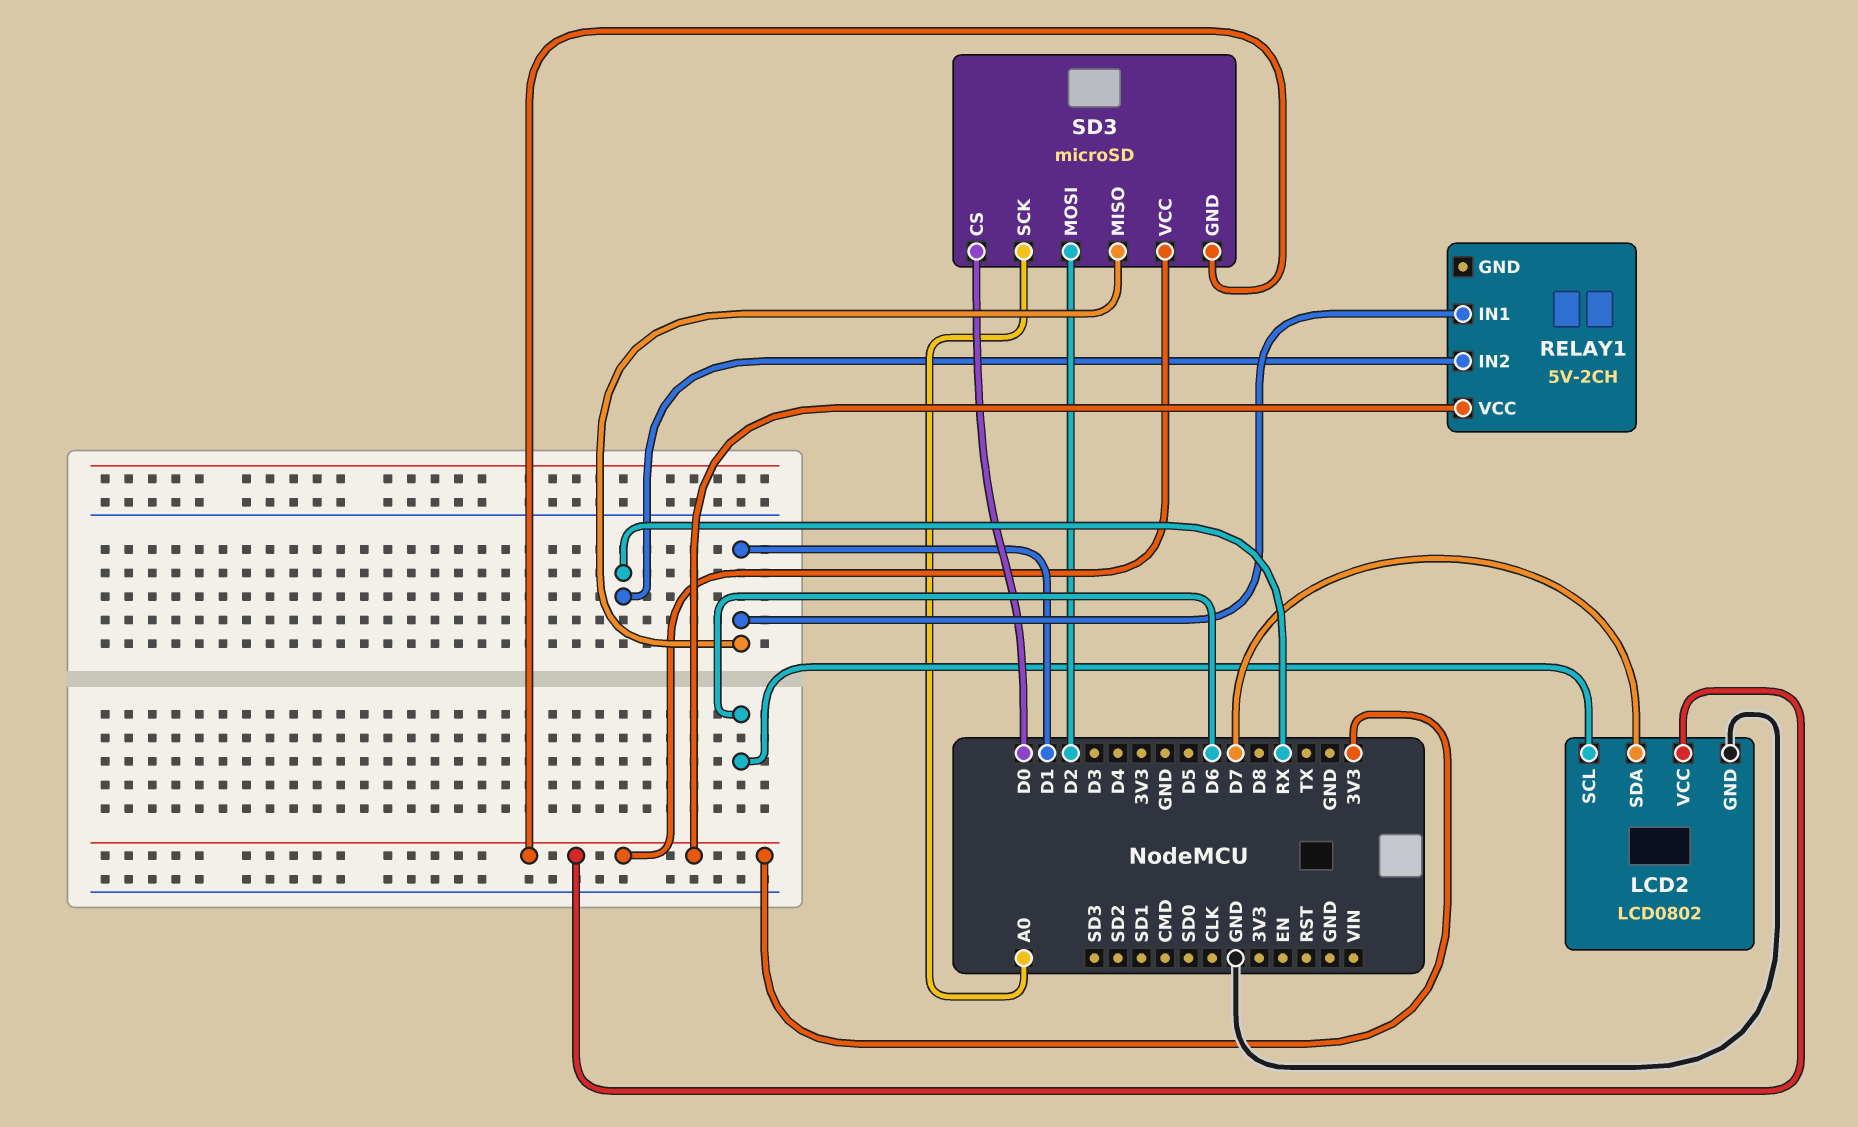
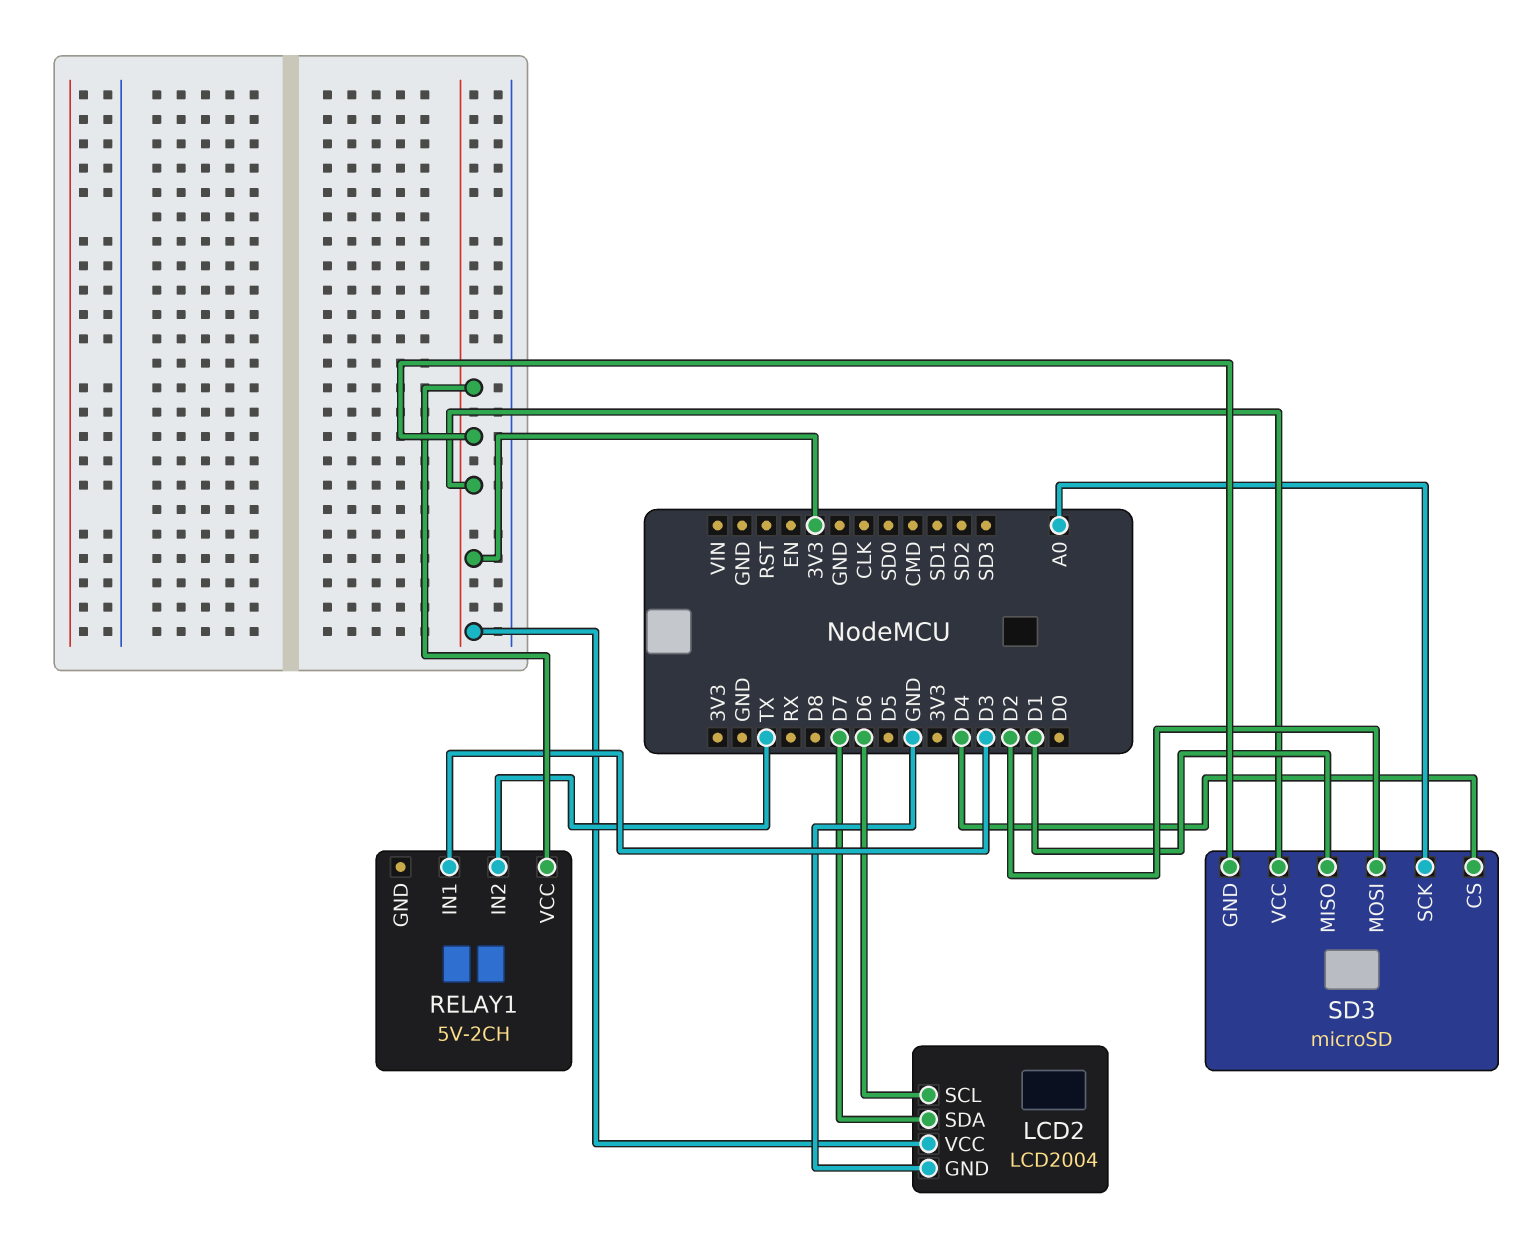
LCD2: LCD0802 -> LCD2004
RELAY1 pin IN1: D1 -> D3
RELAY1 pin IN2: RX -> TX
SD3 pin CS: D0 -> D4

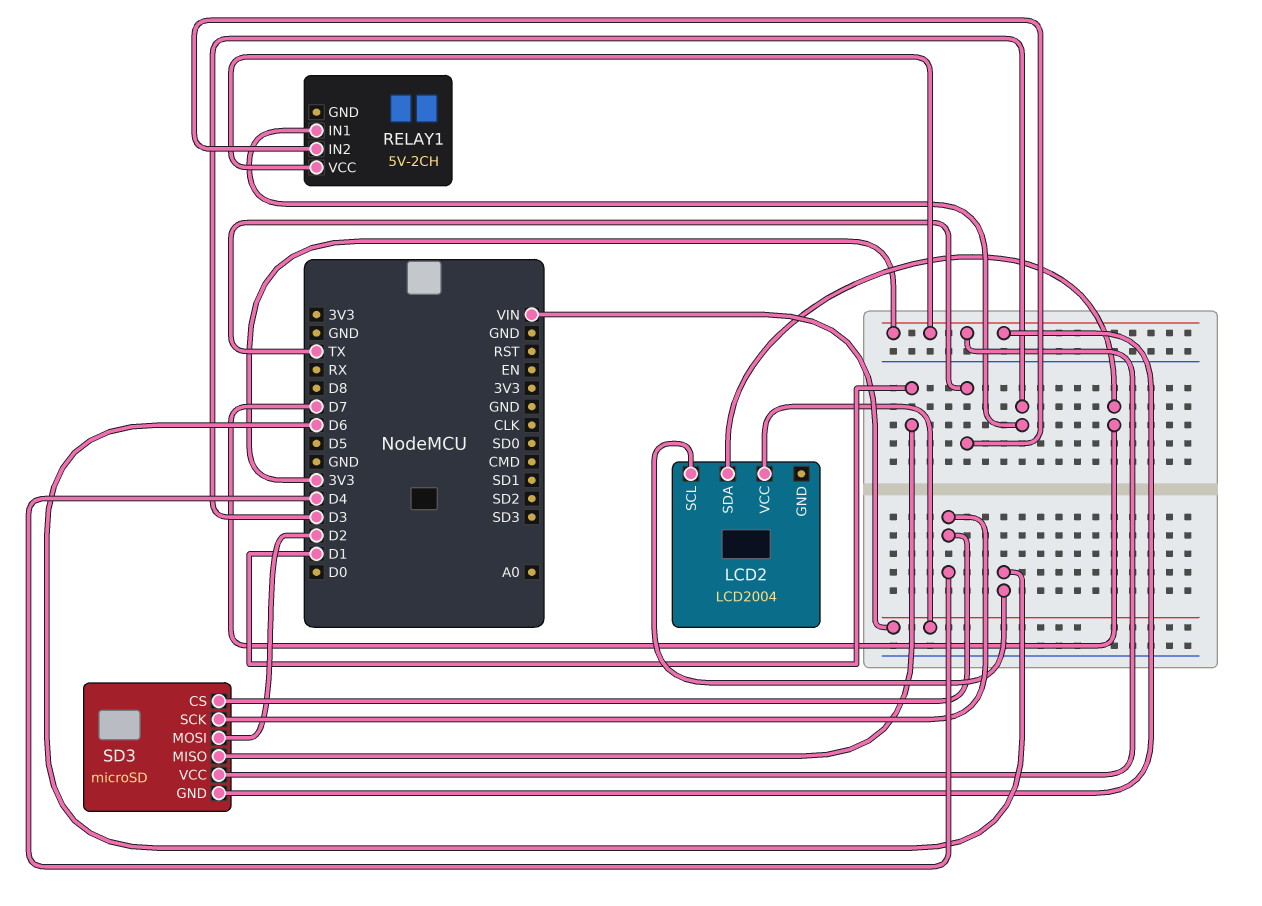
LCD2 pin GND: GND -> none
LCD2 pin VCC: 3V3 -> VIN
SD3 pin SCK: A0 -> D4

